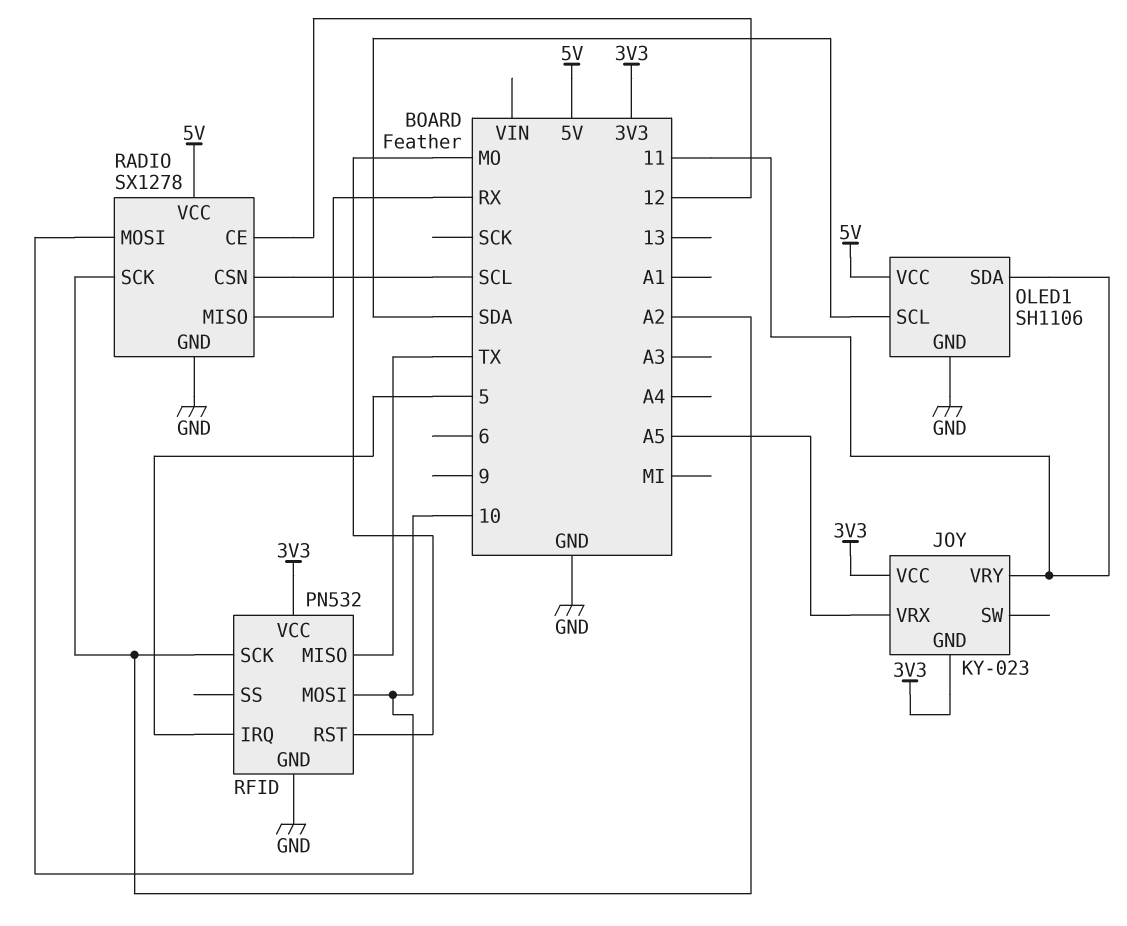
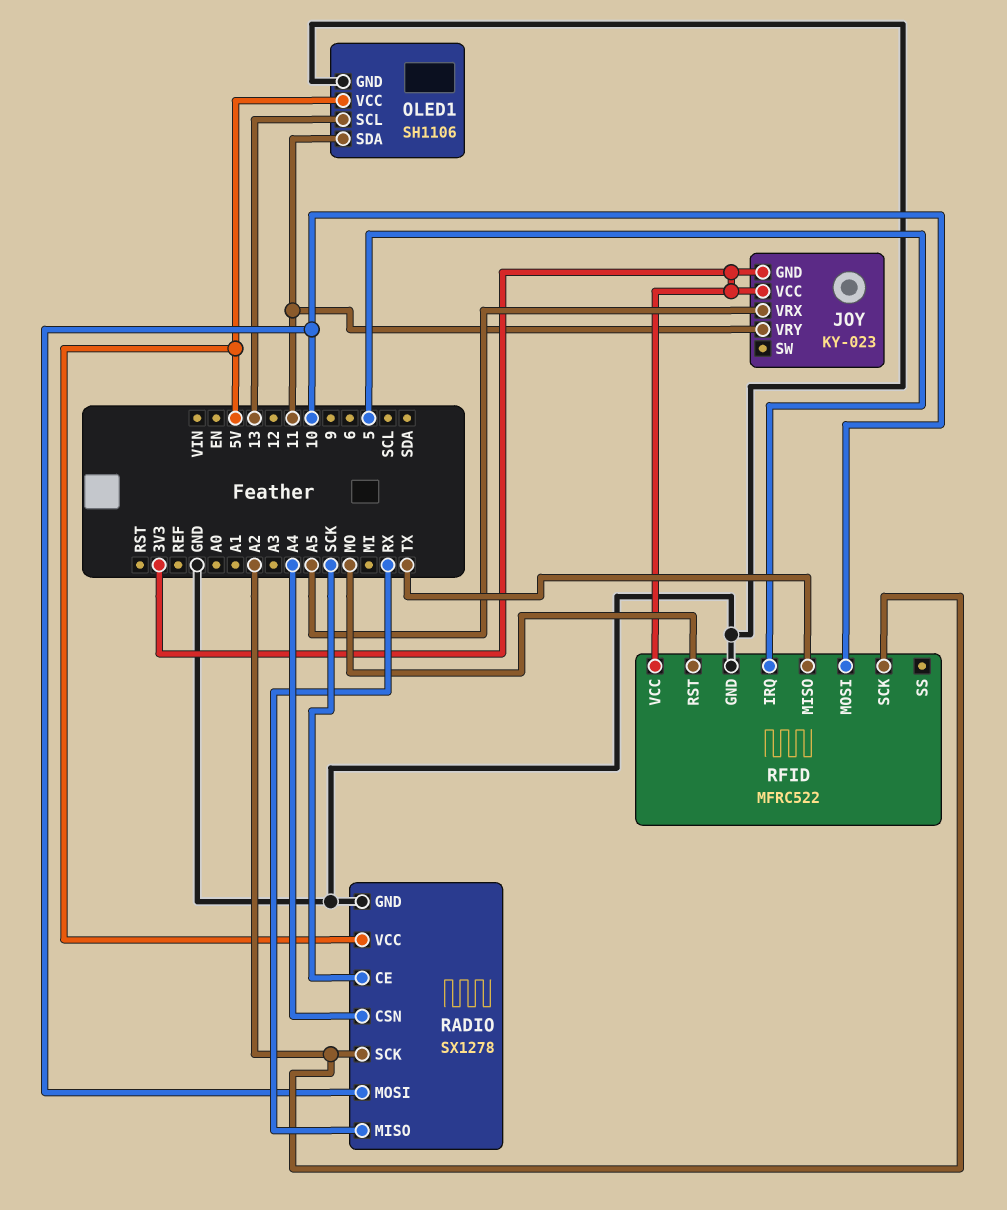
OLED1 pin SCL: SDA -> 13
RADIO pin CE: 12 -> SCK
RADIO pin CSN: SCL -> A4
RFID: PN532 -> MFRC522

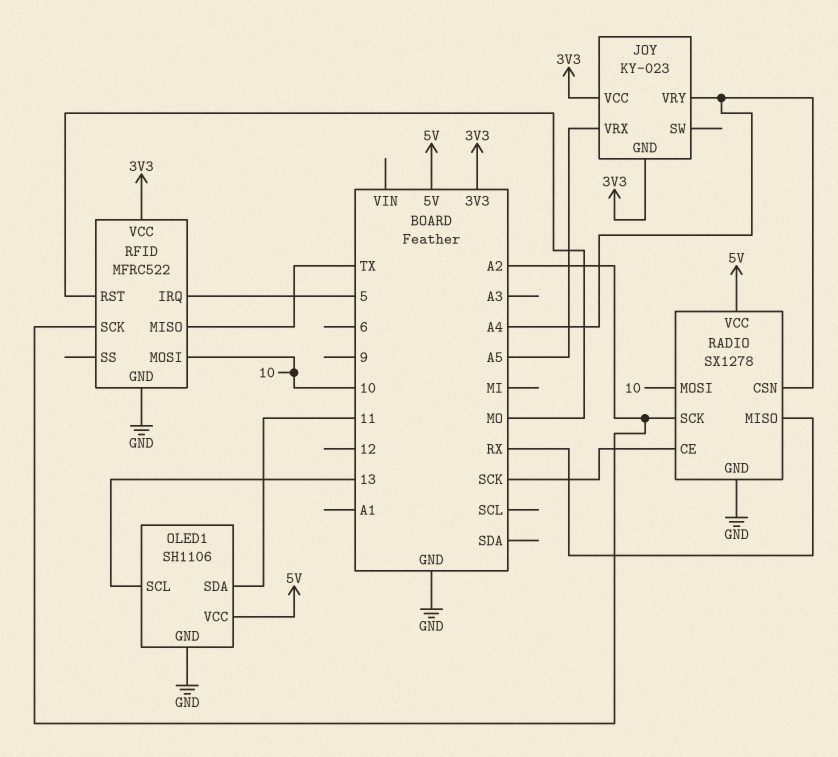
JOY pin VRY: 11 -> A4

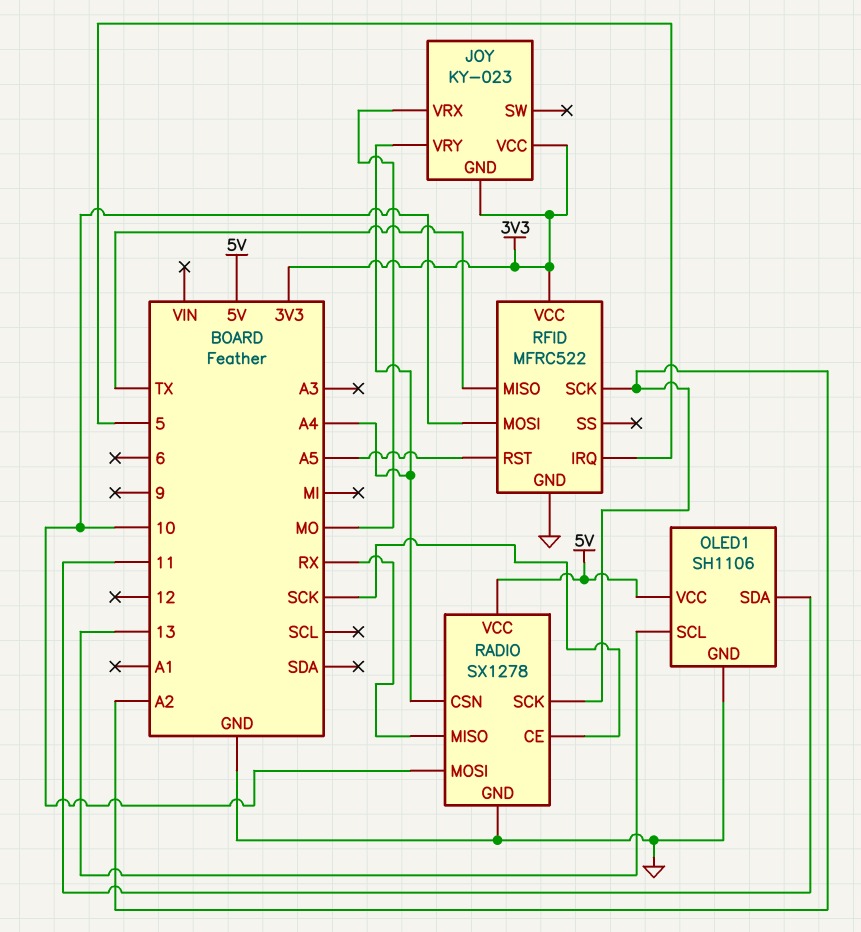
JOY pin VRX: A5 -> MO
RFID pin RST: MO -> A5

